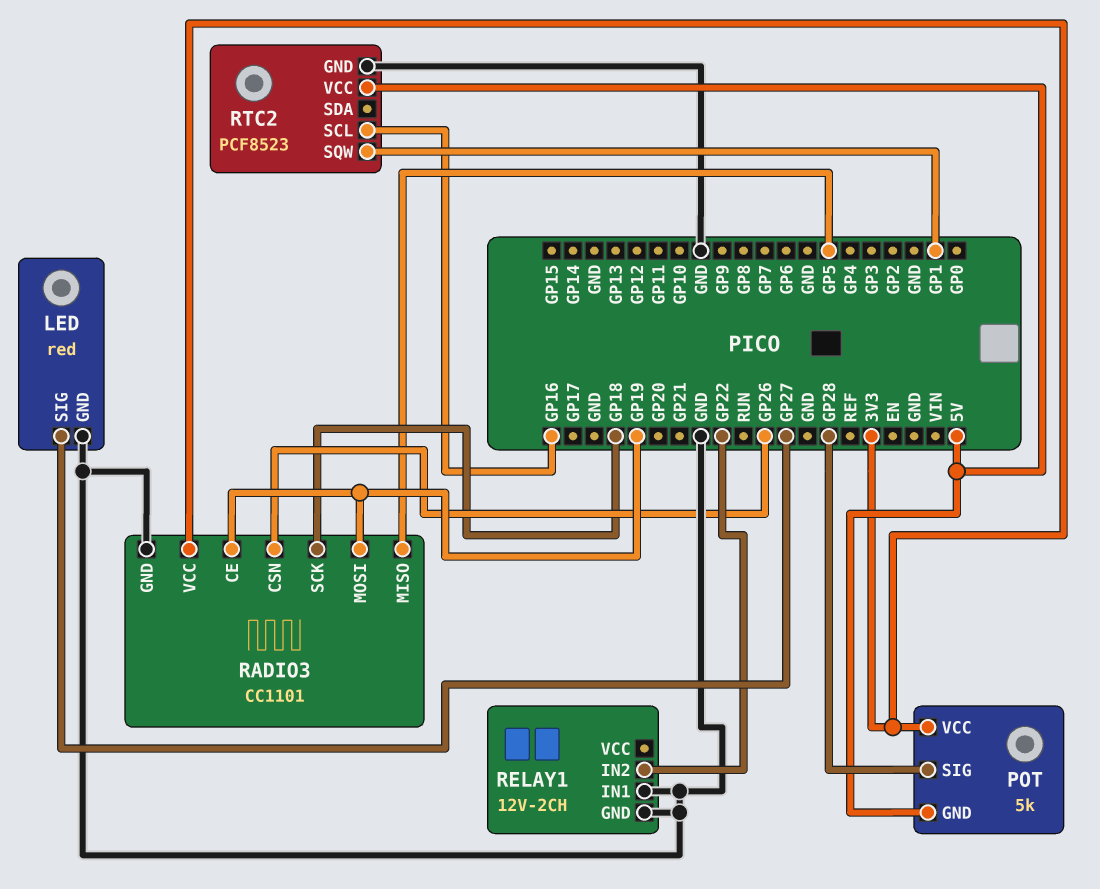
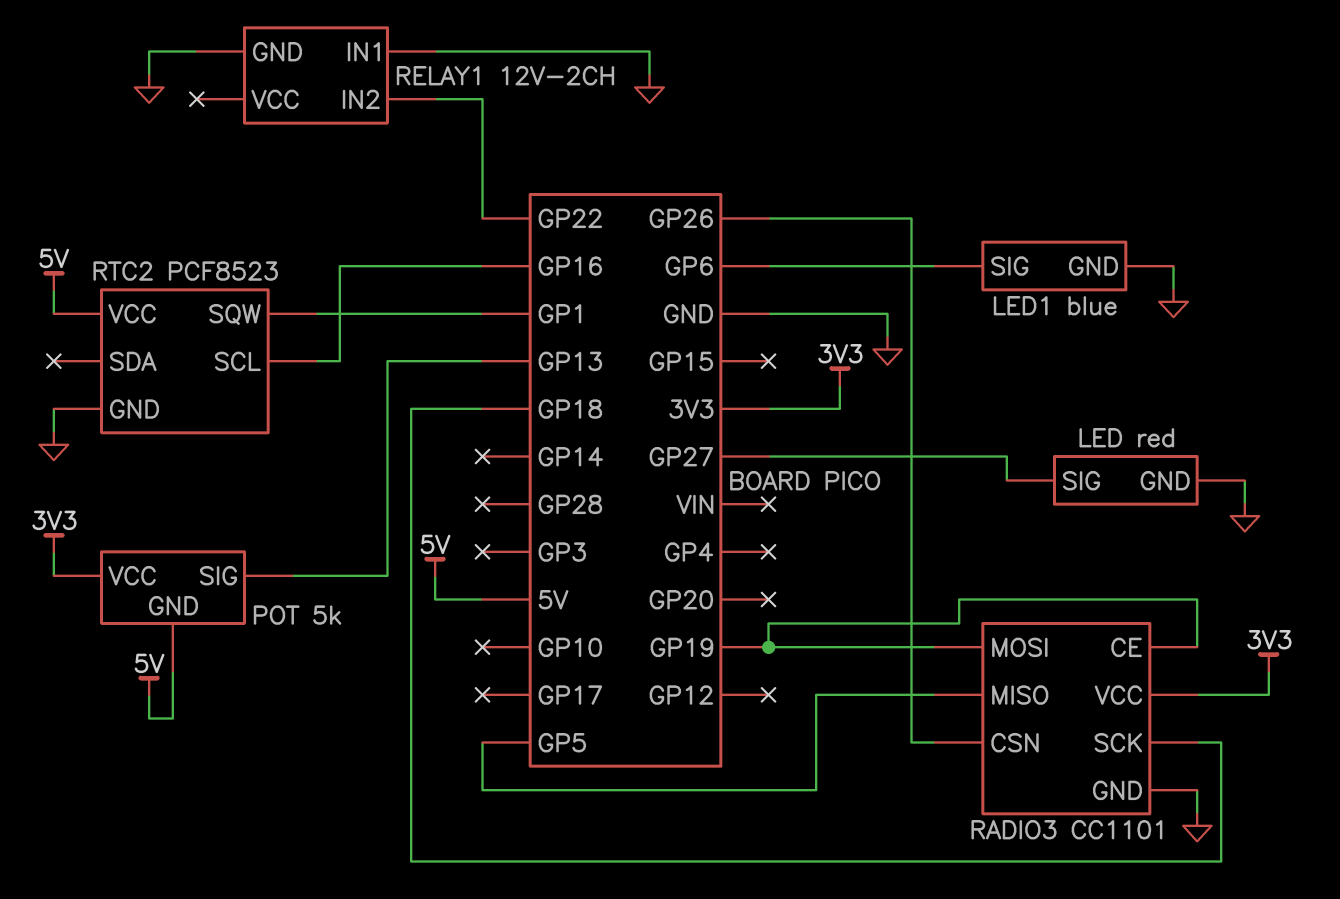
LED1: none -> blue
LED1 pin GND: none -> GND
LED1 pin SIG: none -> GP6
POT pin SIG: GP28 -> GP13

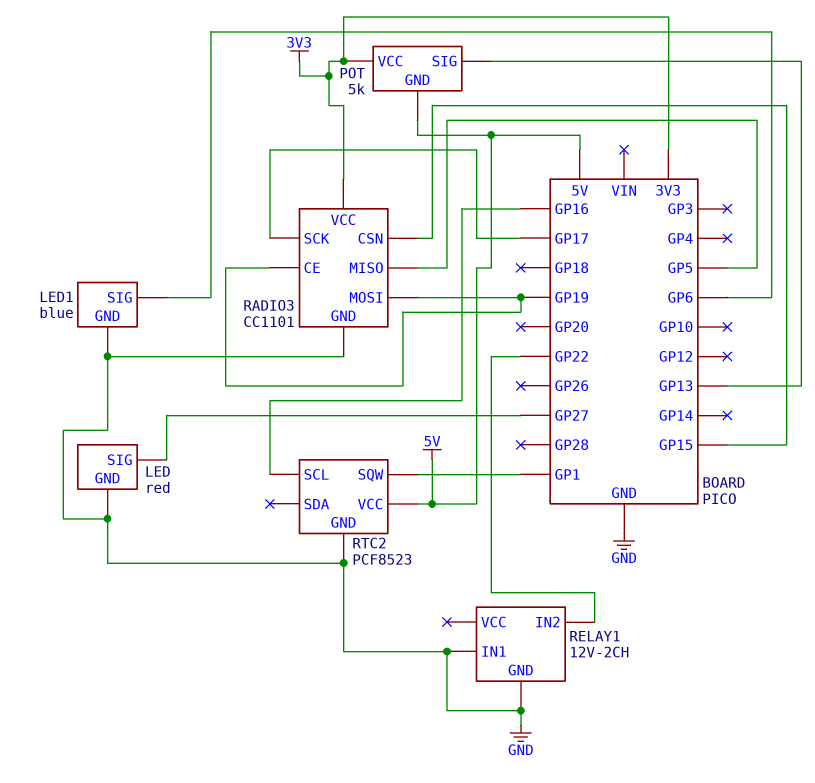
RADIO3 pin CSN: GP26 -> GP15
RADIO3 pin SCK: GP18 -> GP17

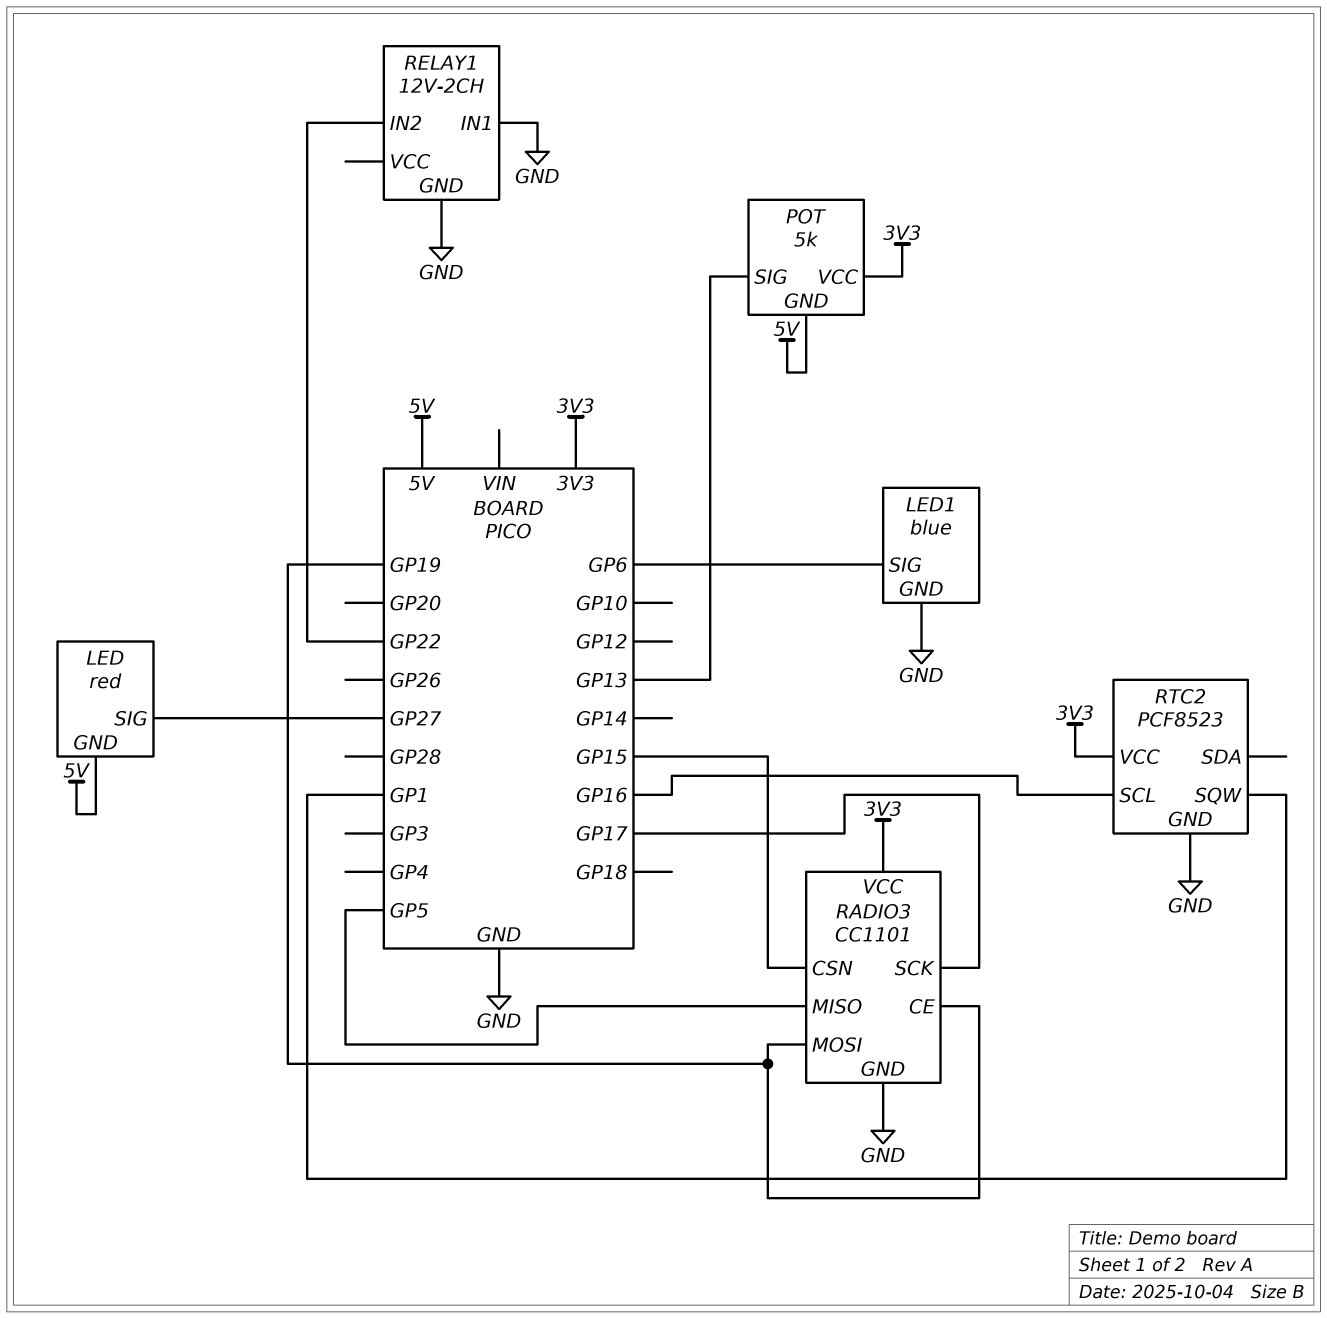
LED pin GND: GND -> 5V
RTC2 pin VCC: 5V -> 3V3

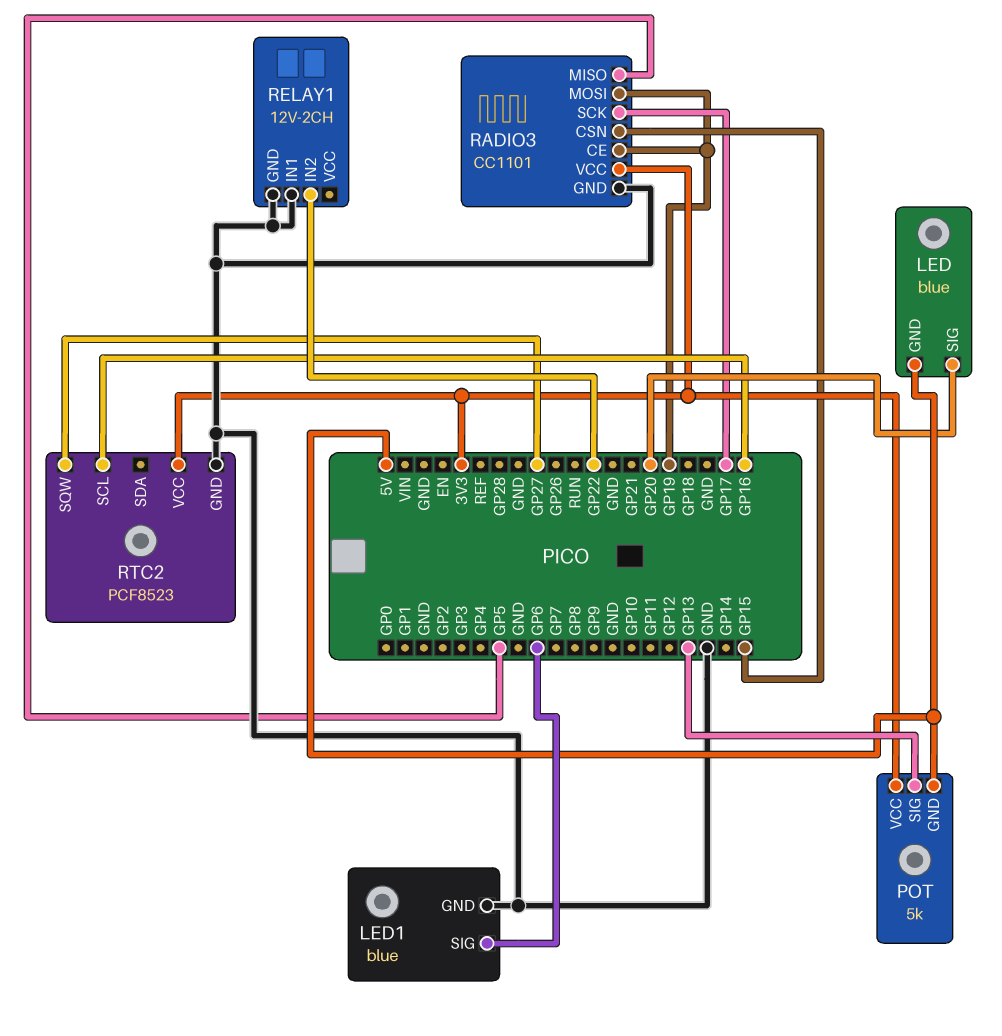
LED: red -> blue
LED pin SIG: GP27 -> GP20
RTC2 pin SQW: GP1 -> GP27

